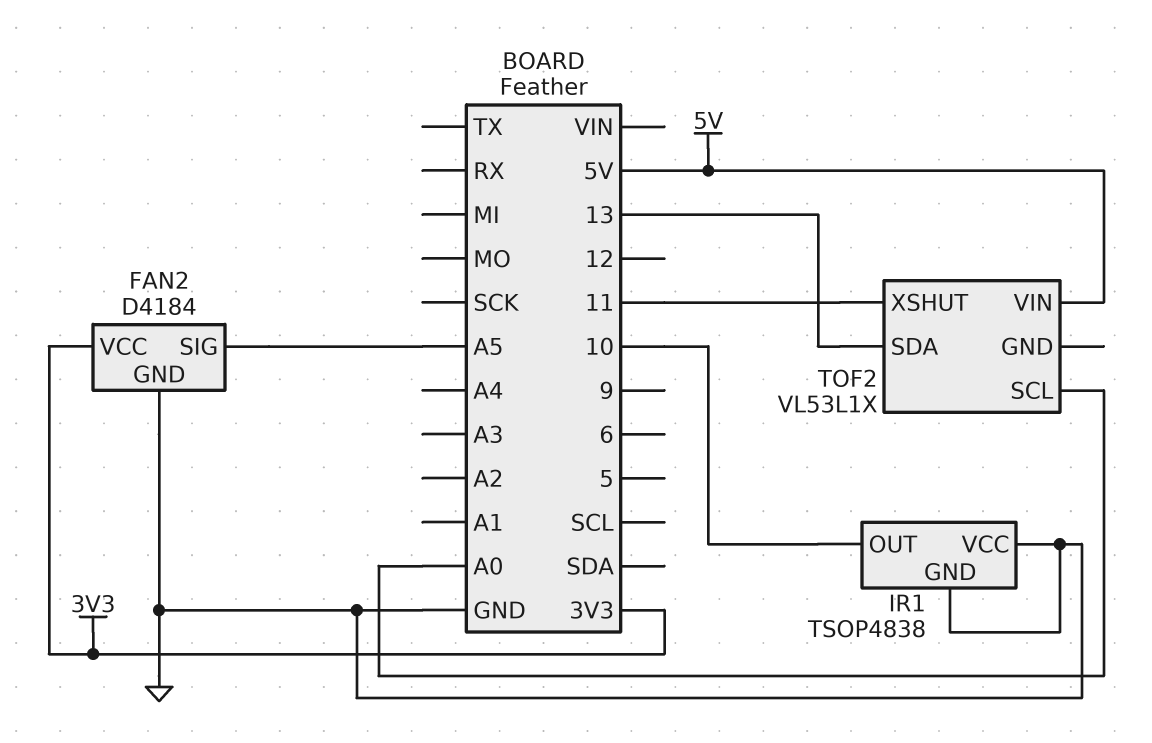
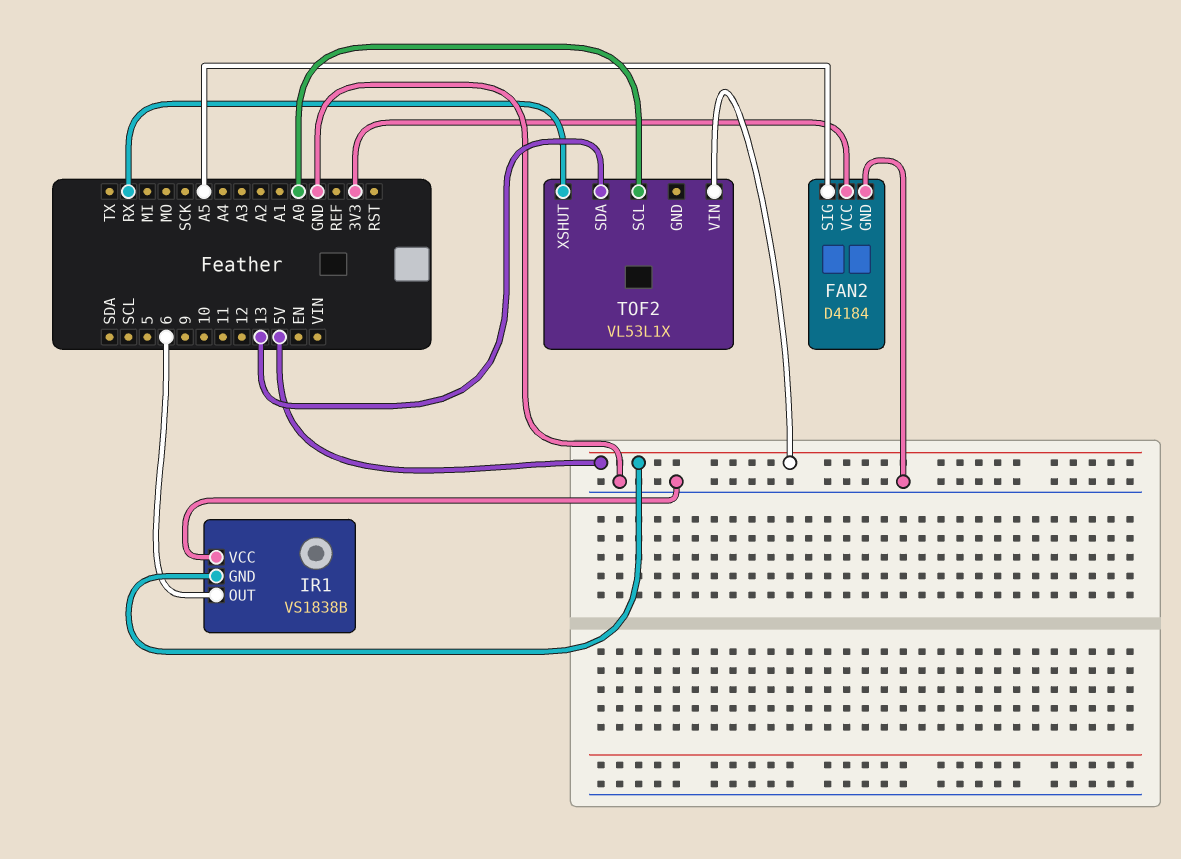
IR1: TSOP4838 -> VS1838B
IR1 pin GND: GND -> 5V
IR1 pin OUT: 10 -> 6
TOF2 pin XSHUT: 11 -> RX

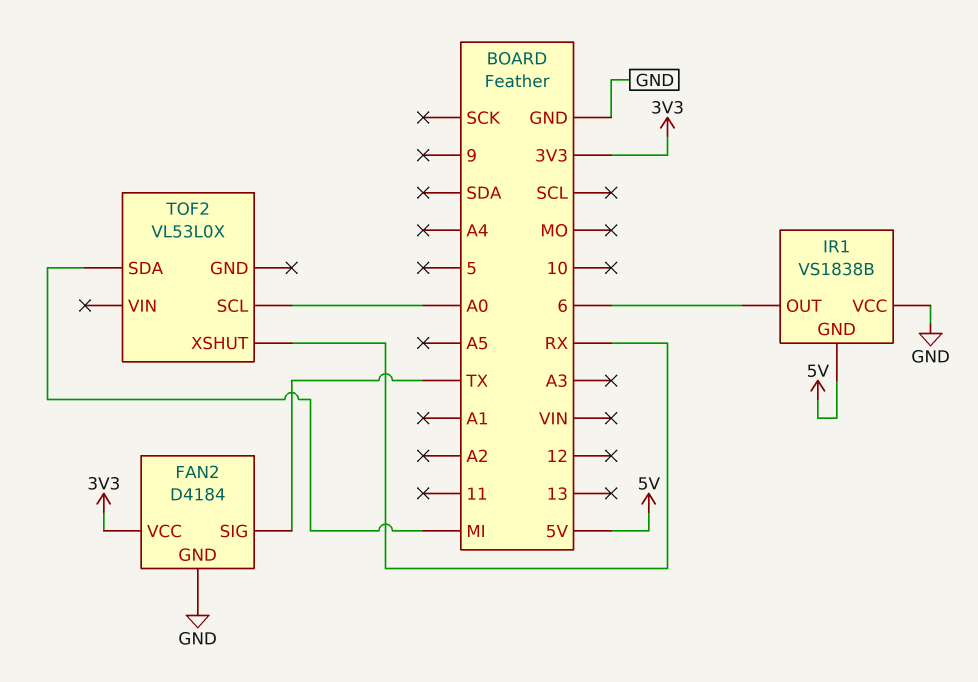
FAN2 pin SIG: A5 -> TX
TOF2: VL53L1X -> VL53L0X
TOF2 pin SDA: 13 -> MI
TOF2 pin VIN: 5V -> none

